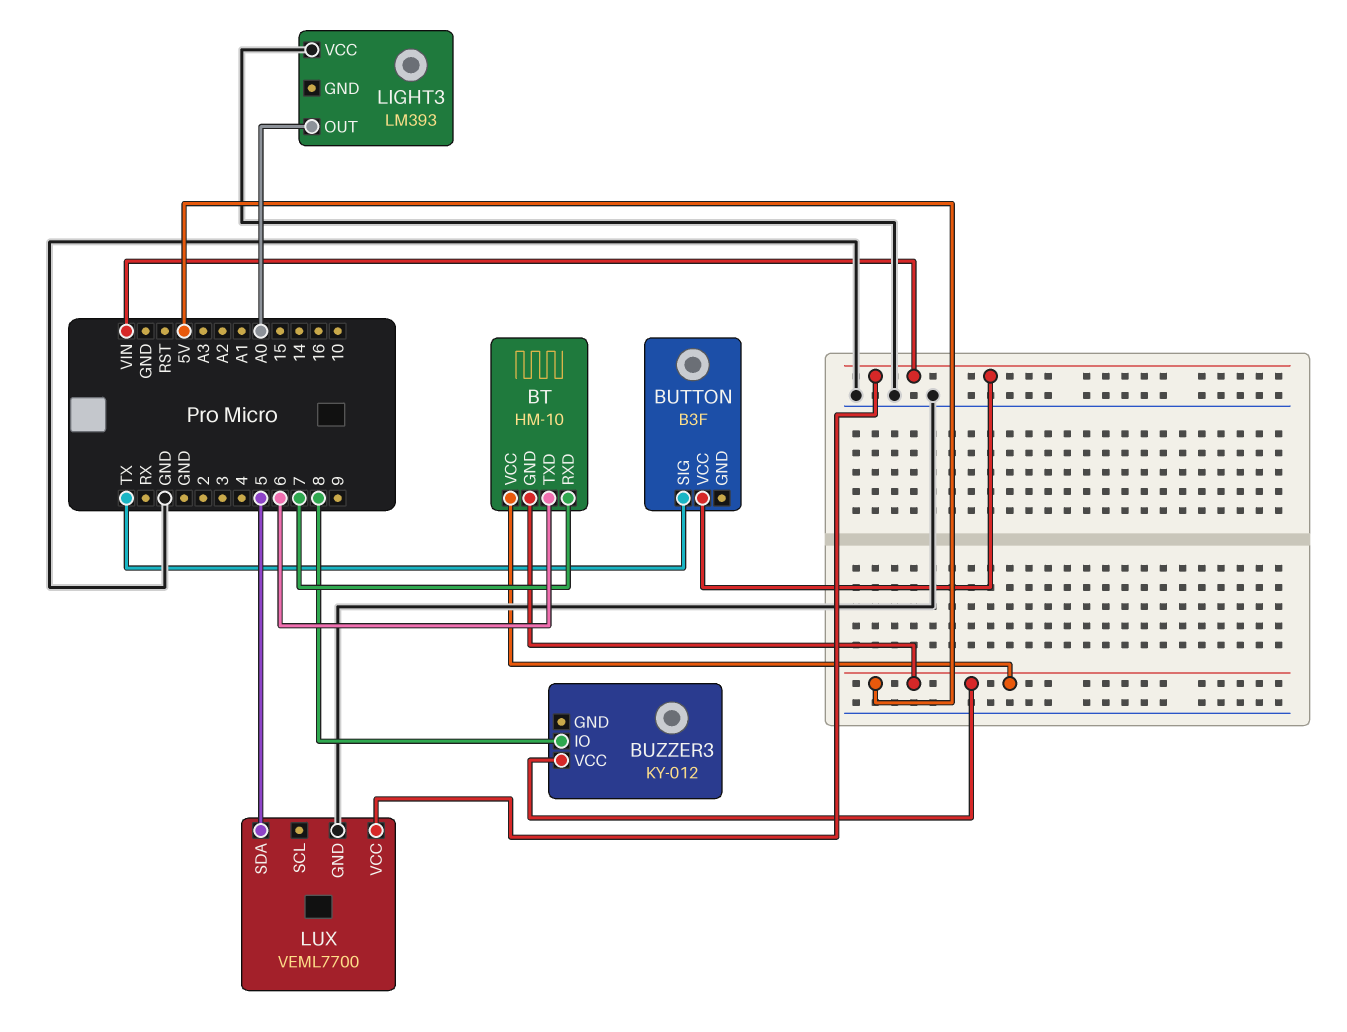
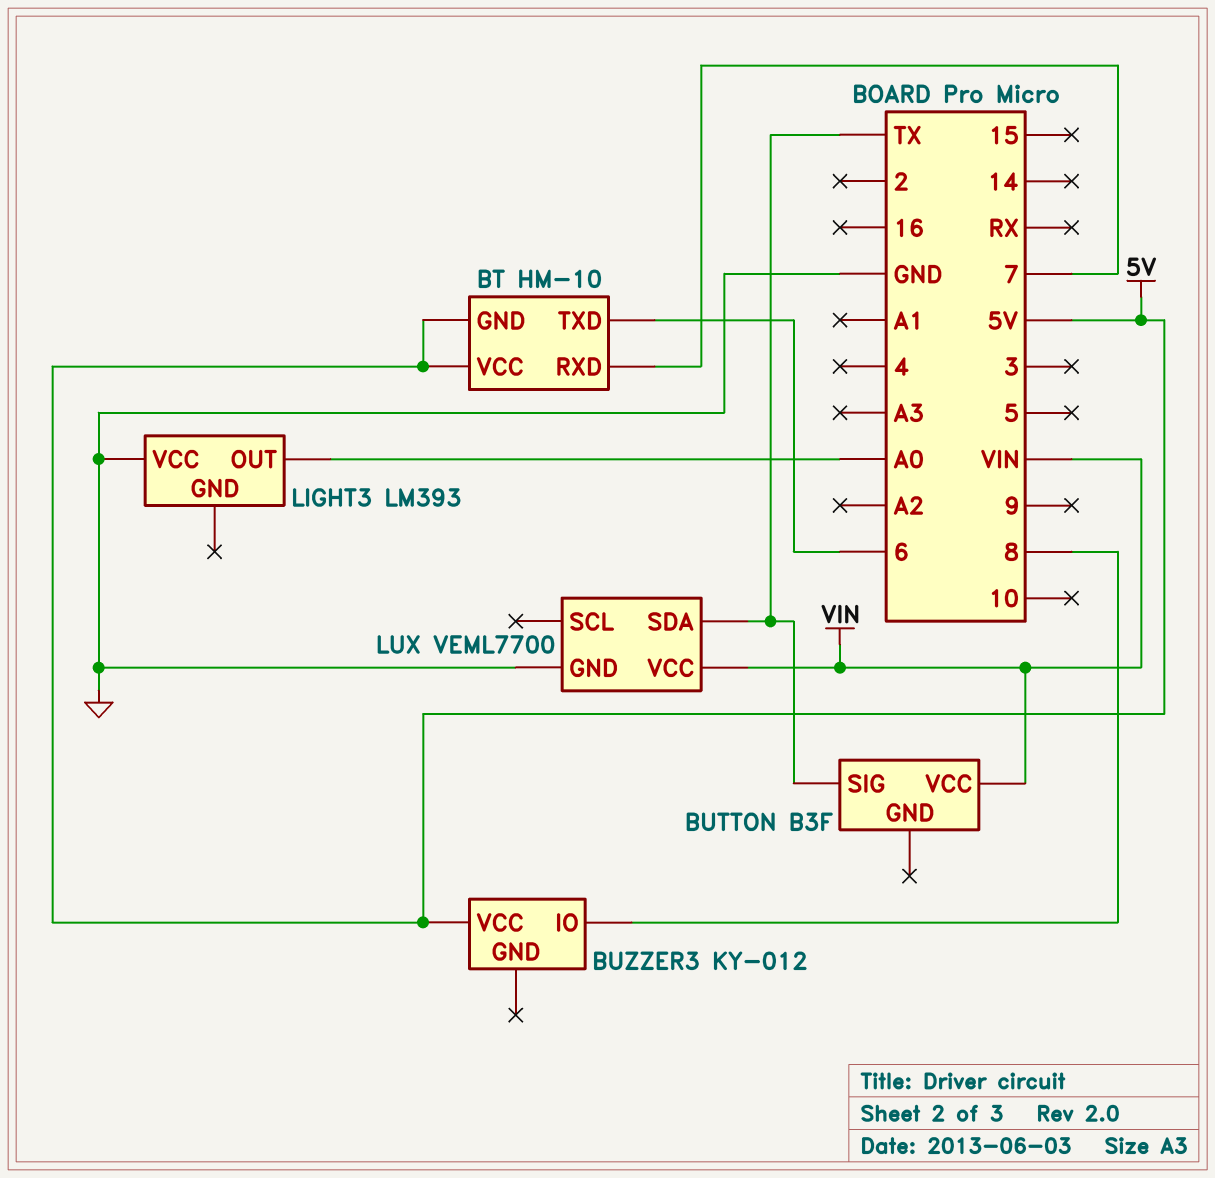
LUX pin SDA: 5 -> TX

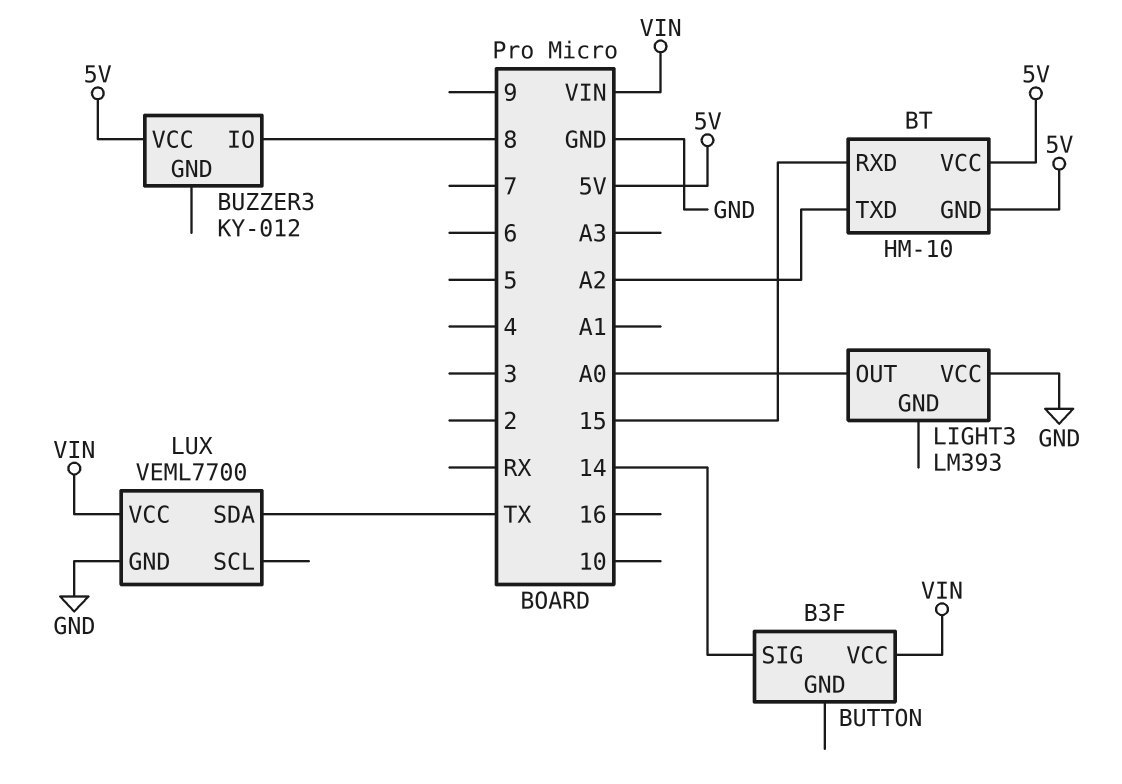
BT pin RXD: 7 -> 15
BT pin TXD: 6 -> A2
BUTTON pin SIG: TX -> 14

